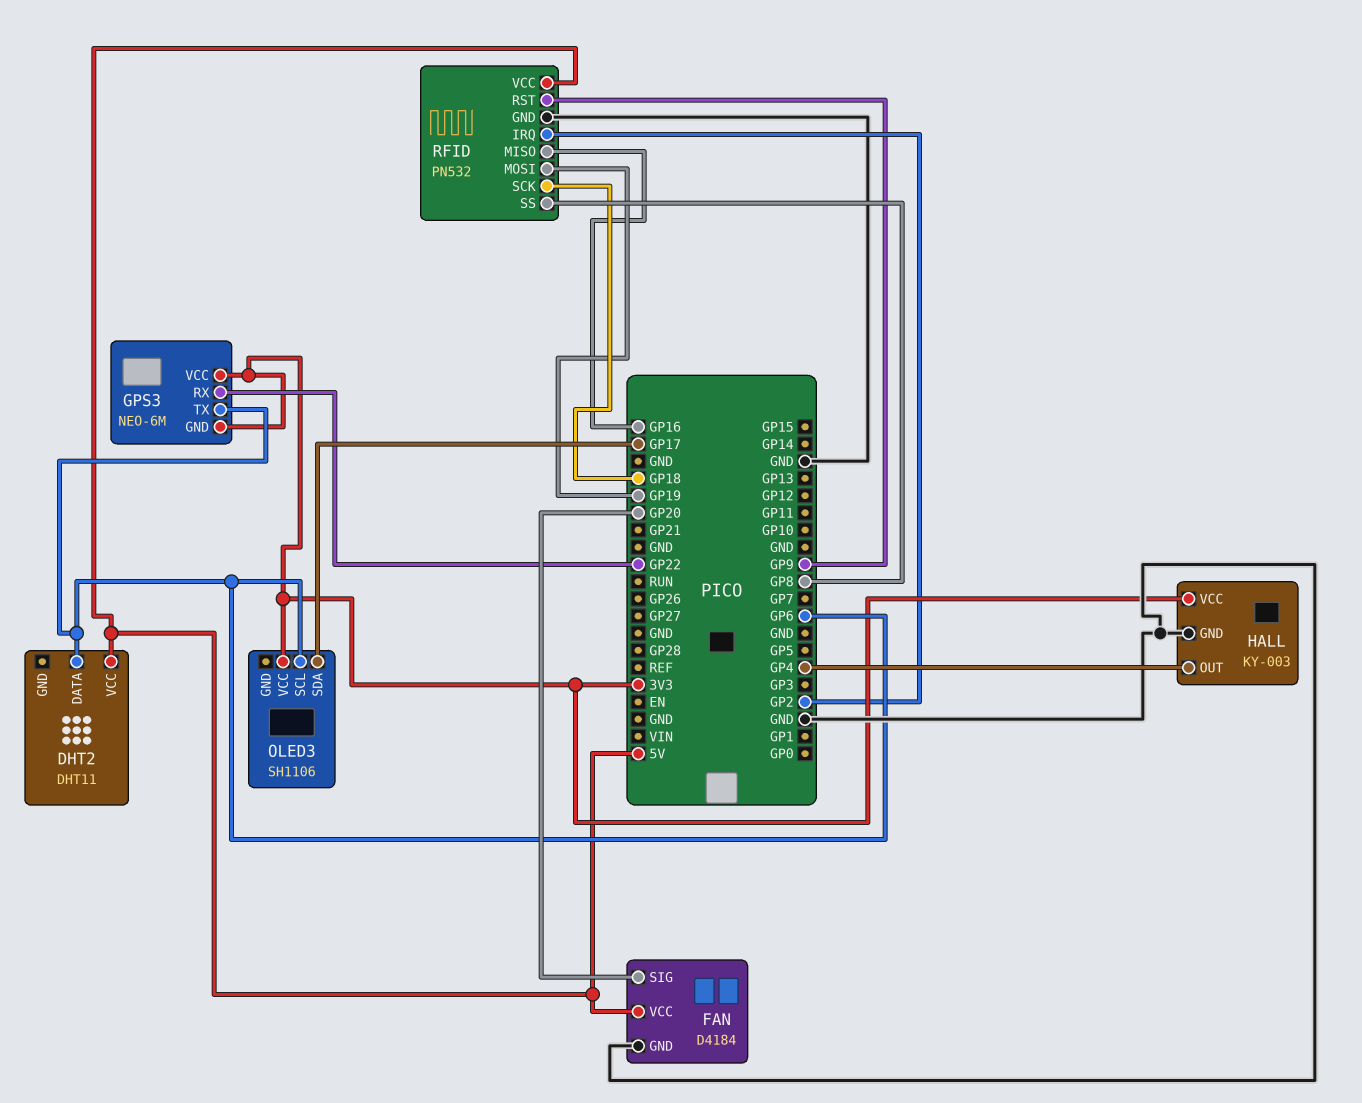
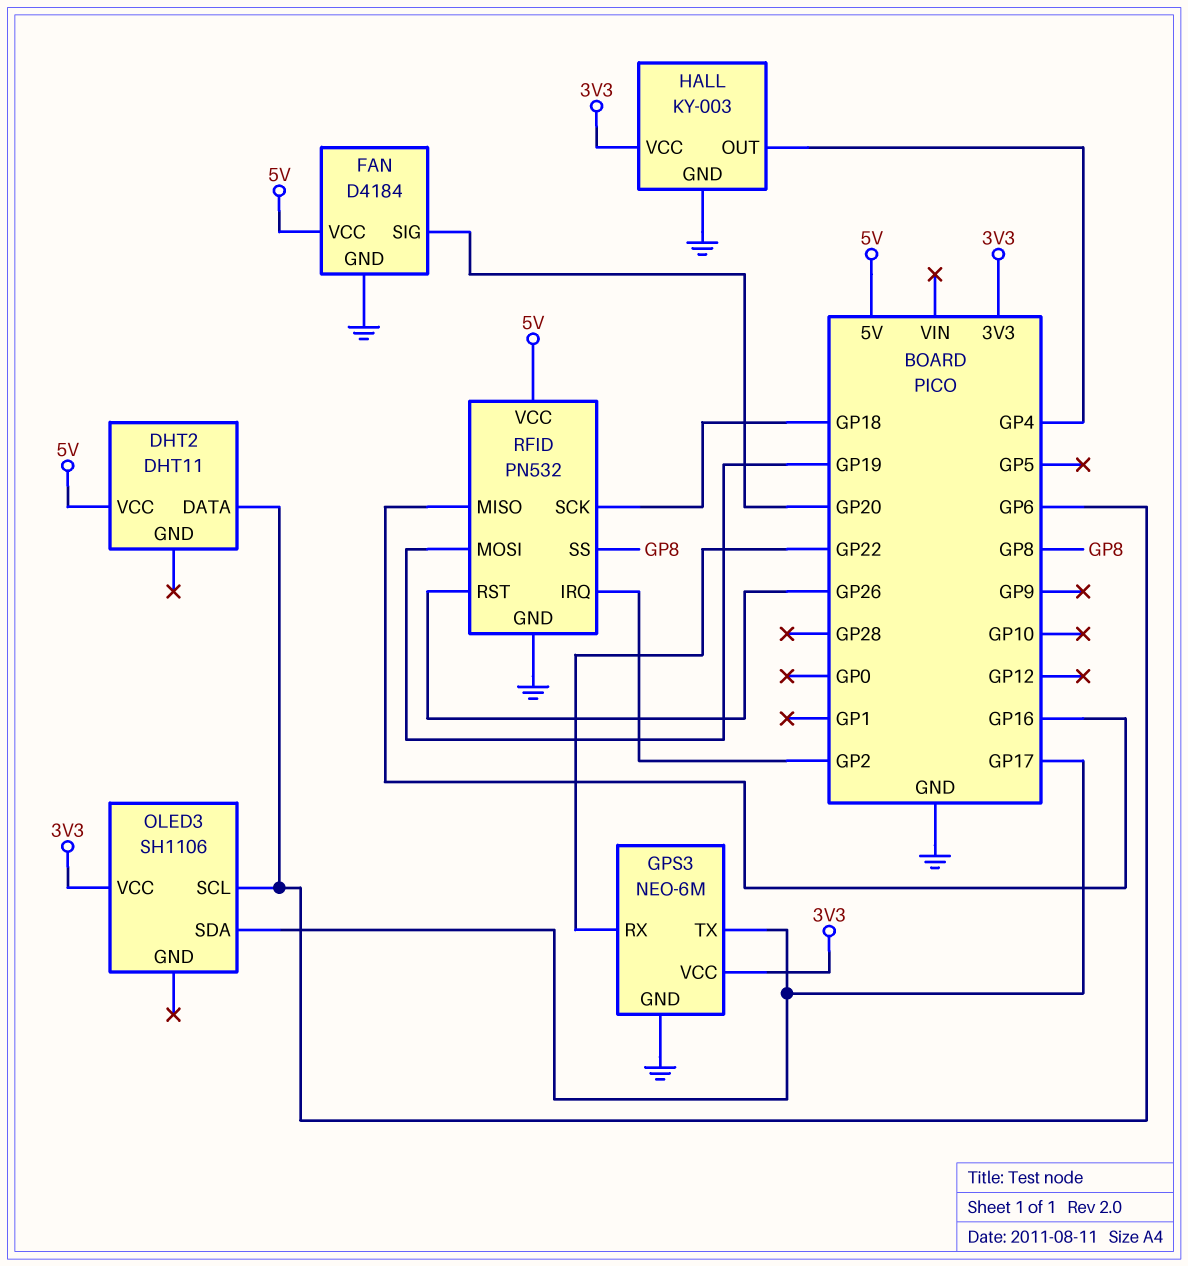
GPS3 pin GND: 3V3 -> GND
GPS3 pin TX: GP6 -> GP17
RFID pin RST: GP9 -> GP26

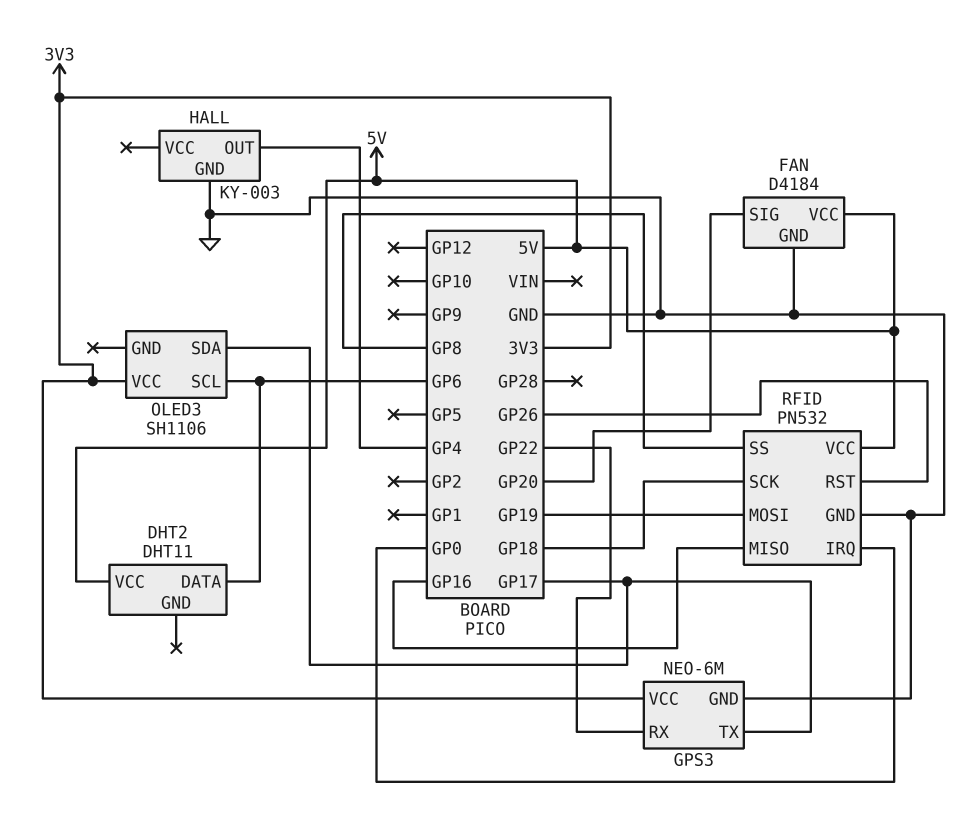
HALL pin VCC: 3V3 -> none
RFID pin IRQ: GP2 -> GP0

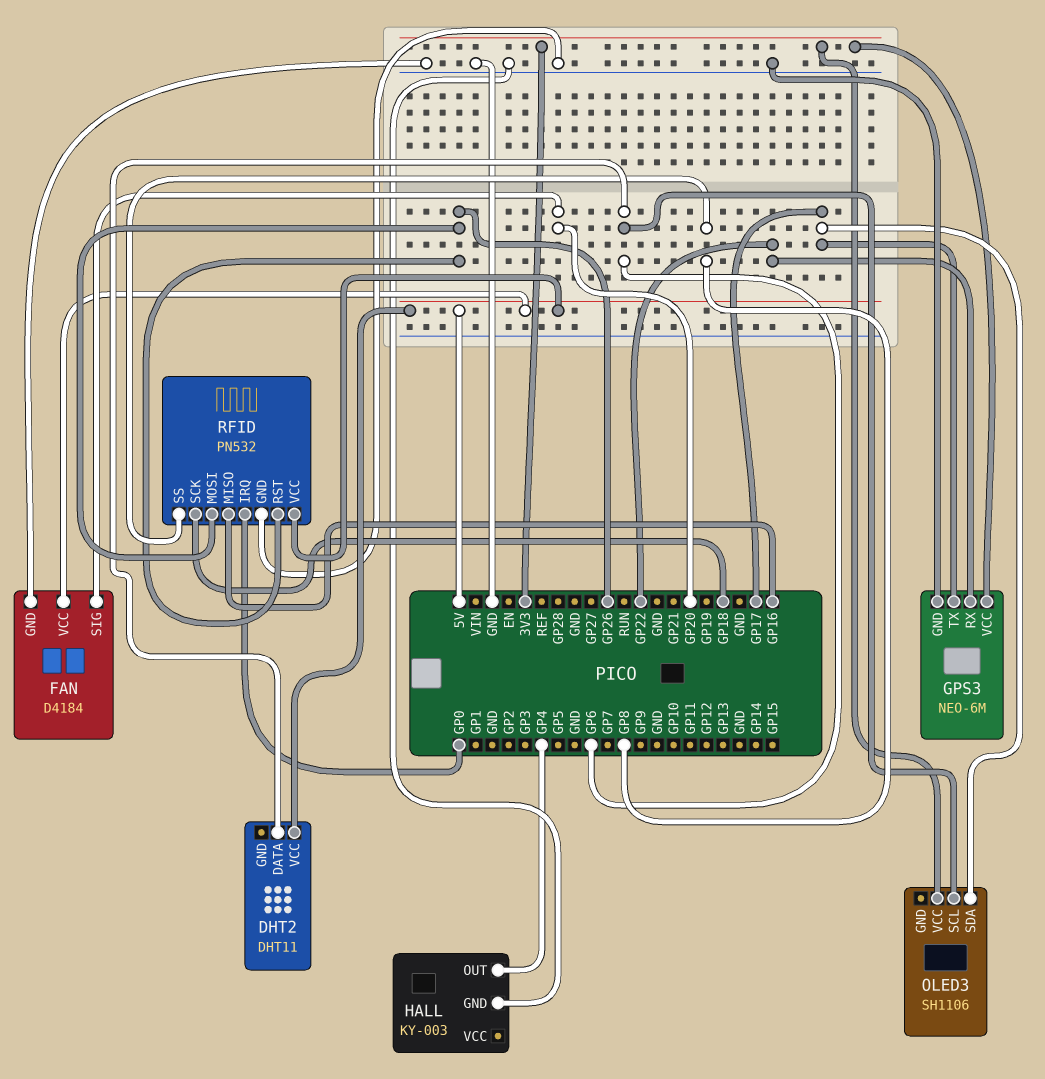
RFID pin MOSI: GP19 -> GP26

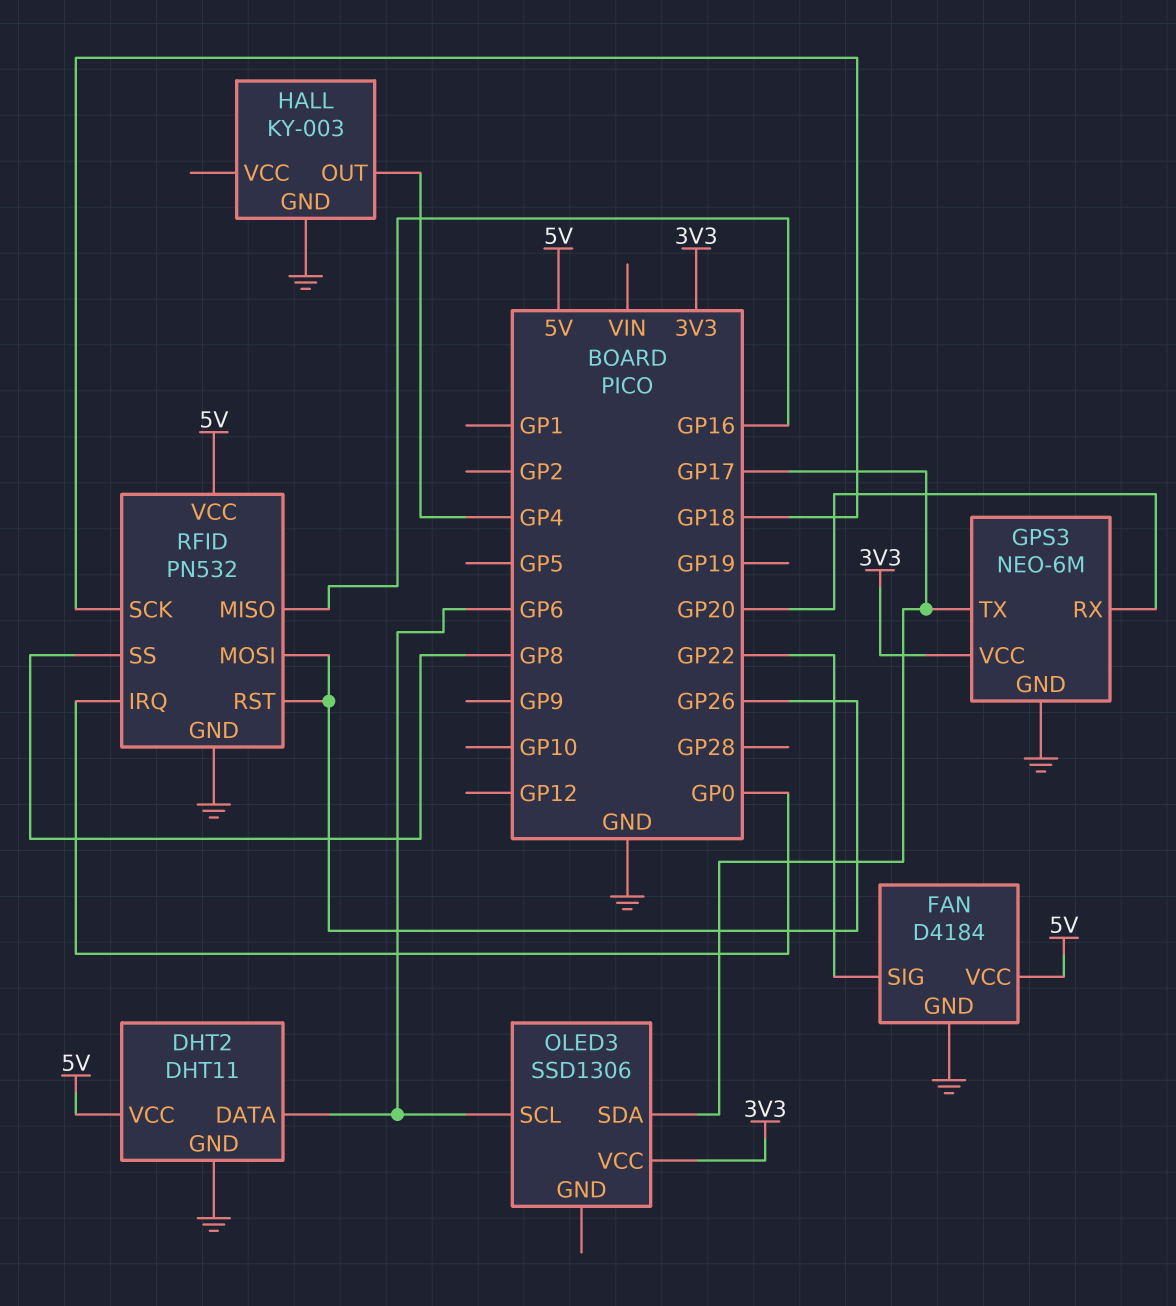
DHT2 pin GND: none -> GND
FAN pin SIG: GP20 -> GP22
GPS3 pin RX: GP22 -> GP20
OLED3: SH1106 -> SSD1306

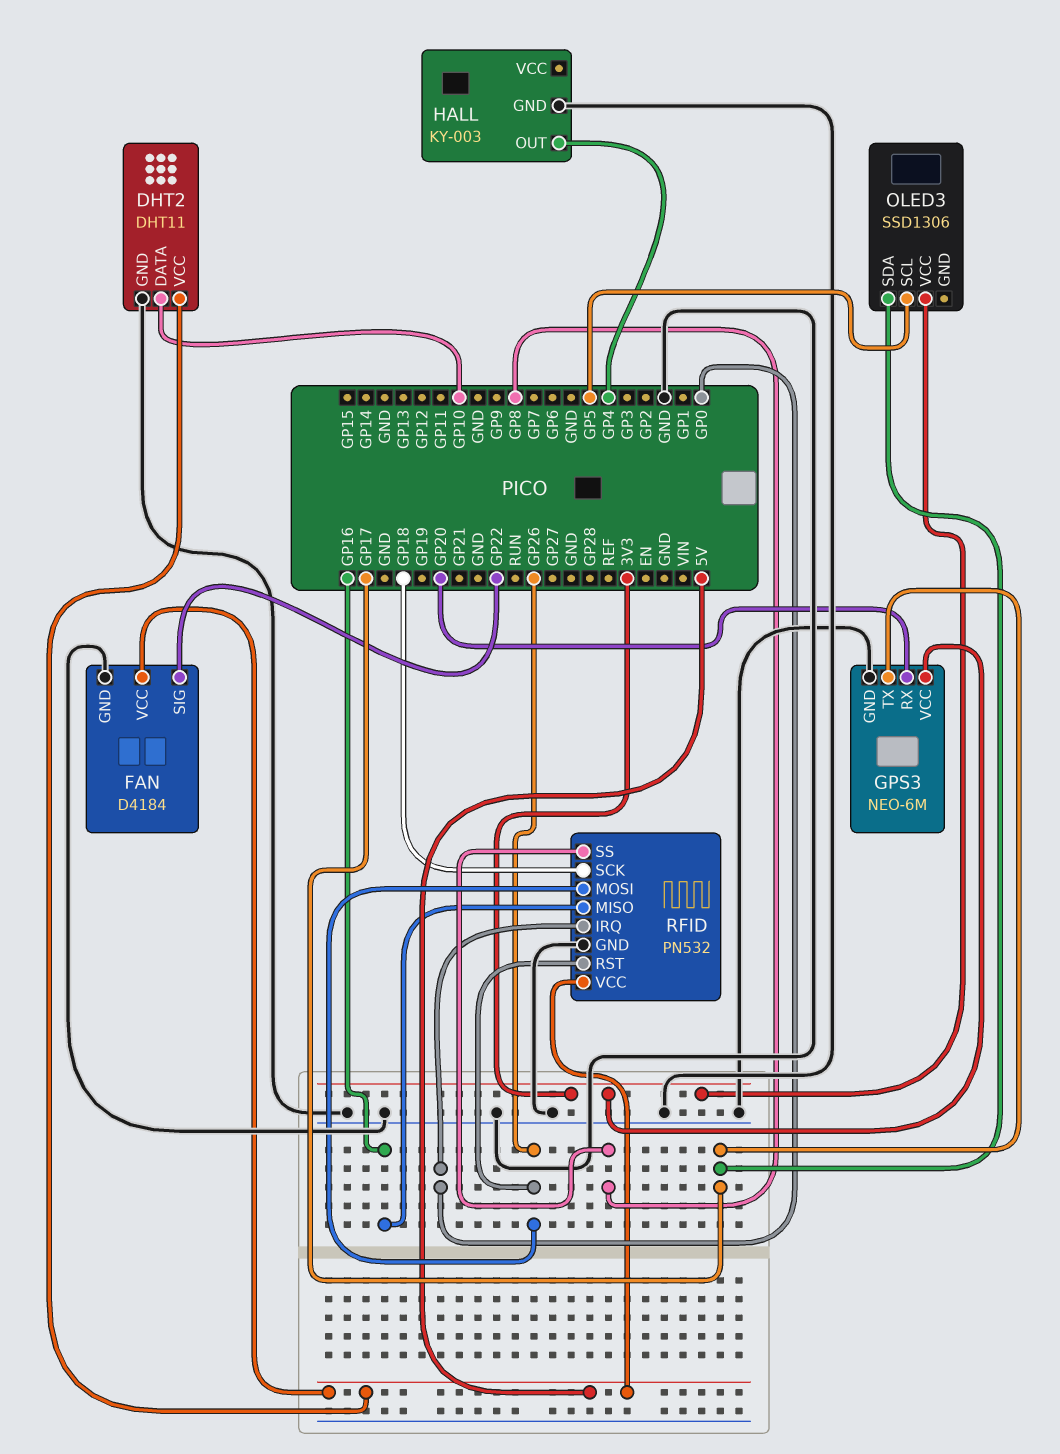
DHT2 pin DATA: GP6 -> GP10
OLED3 pin SCL: GP6 -> GP5

